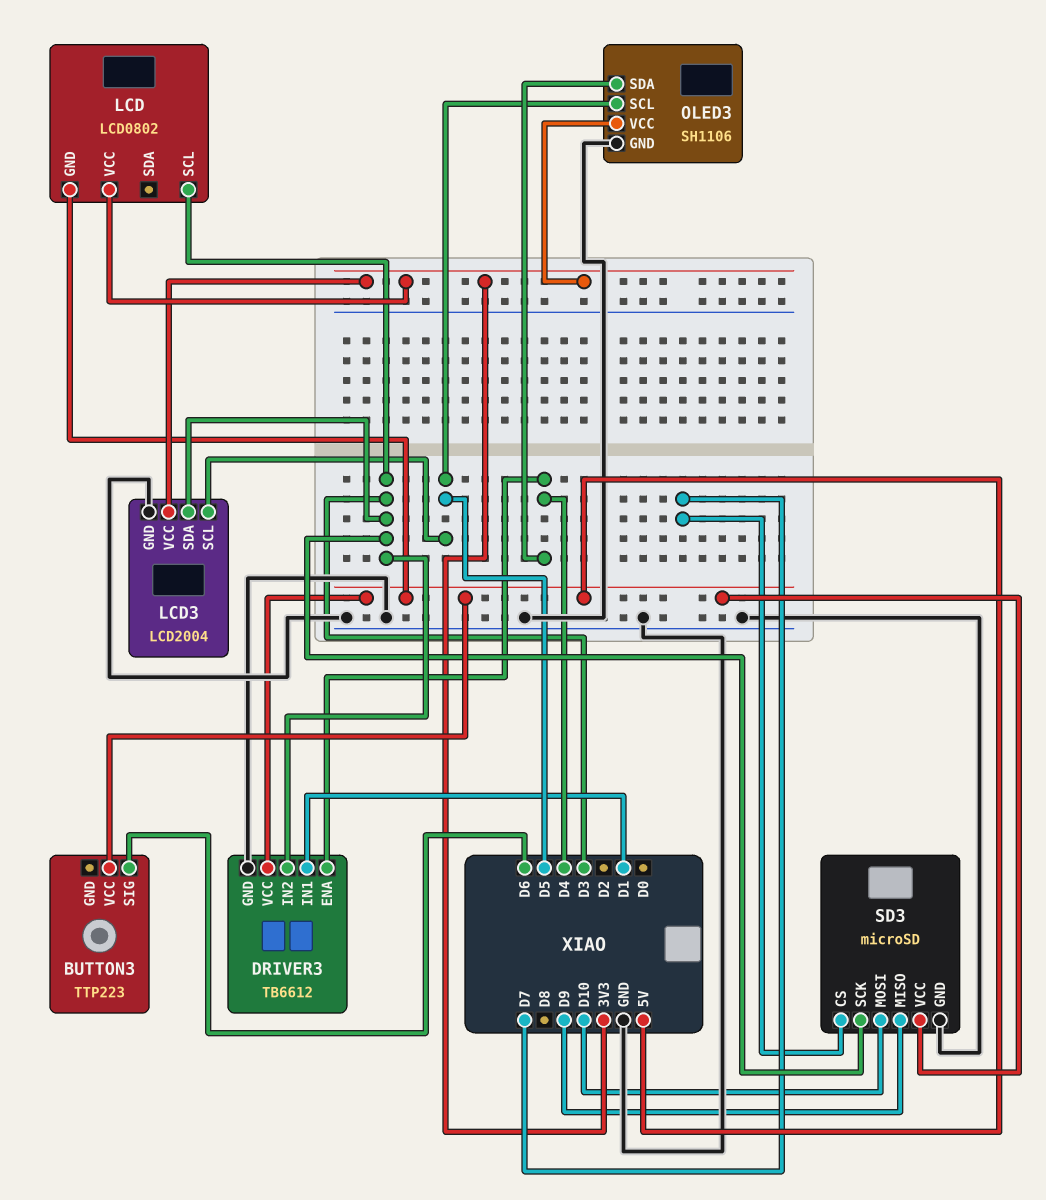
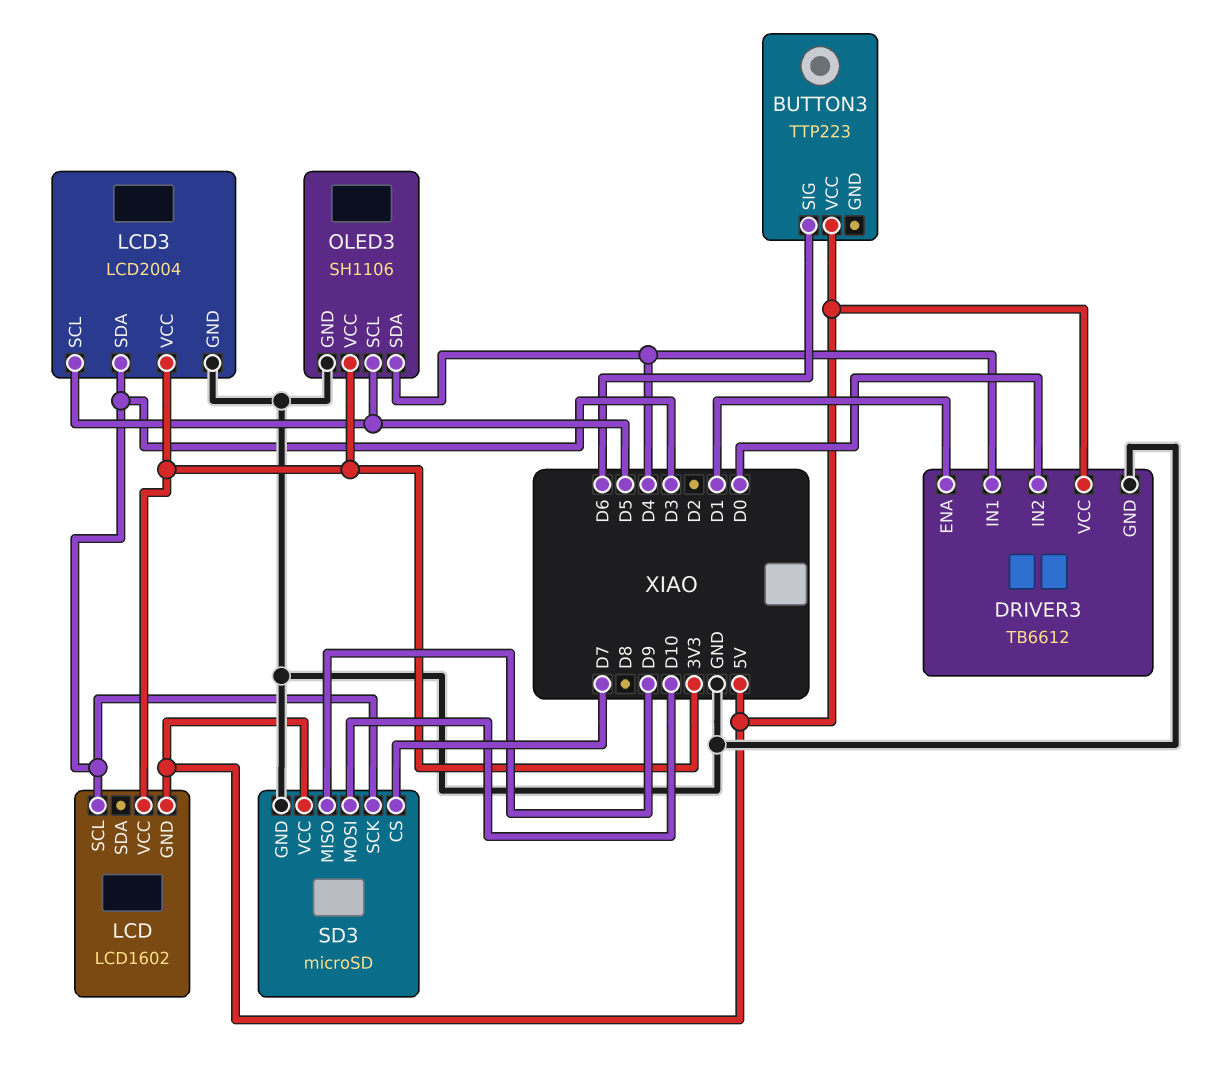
DRIVER3 pin ENA: D4 -> D1
DRIVER3 pin IN1: D1 -> D4
DRIVER3 pin IN2: D3 -> D0
LCD: LCD0802 -> LCD1602

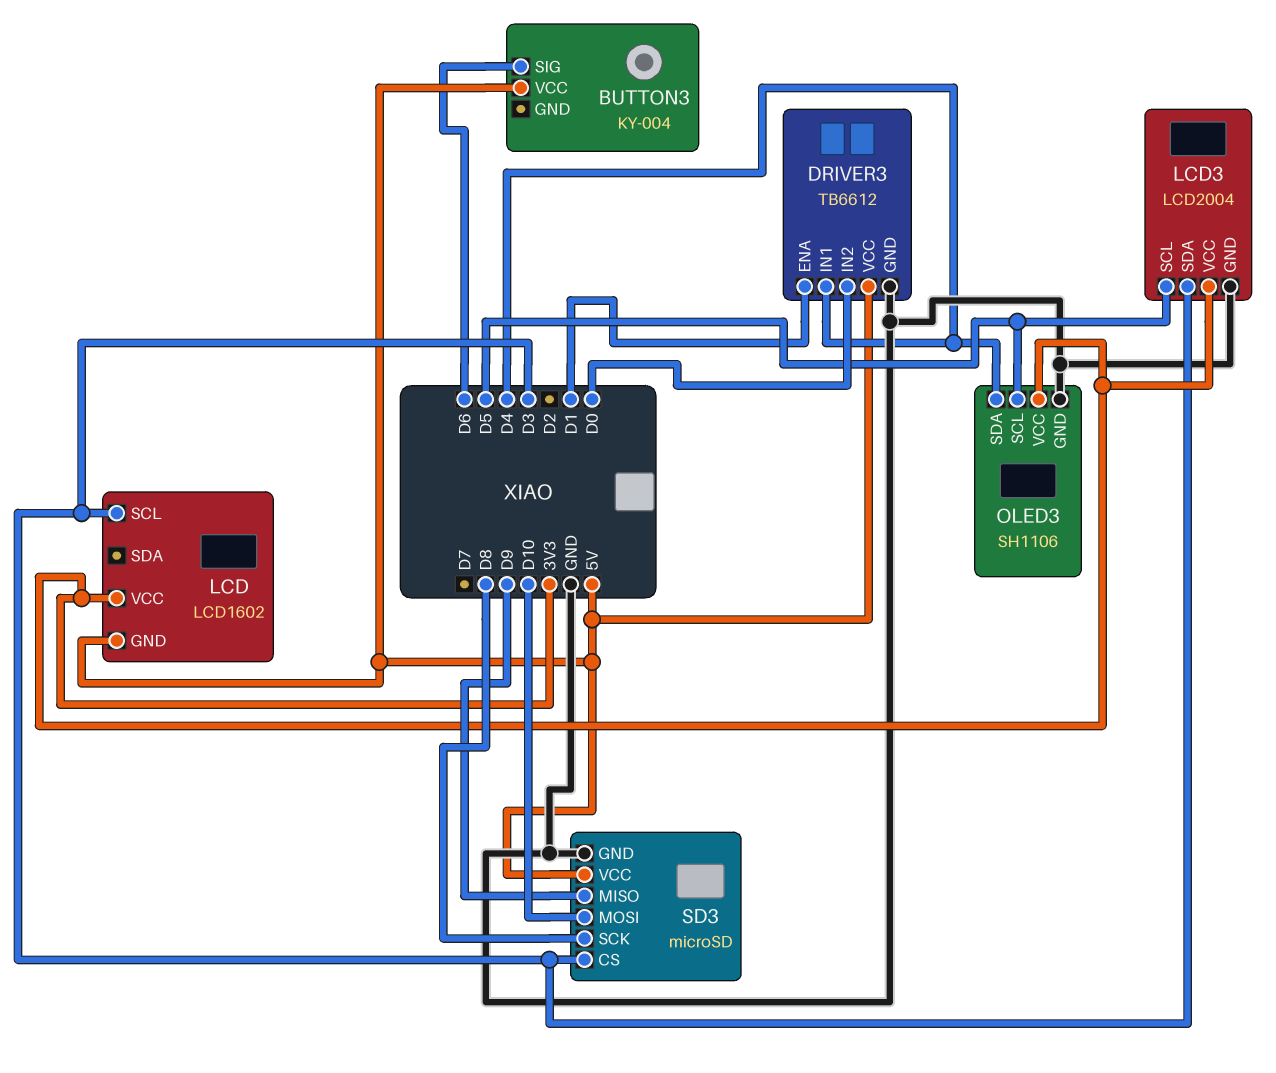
BUTTON3: TTP223 -> KY-004
SD3 pin CS: D7 -> D3
SD3 pin SCK: D3 -> D8

